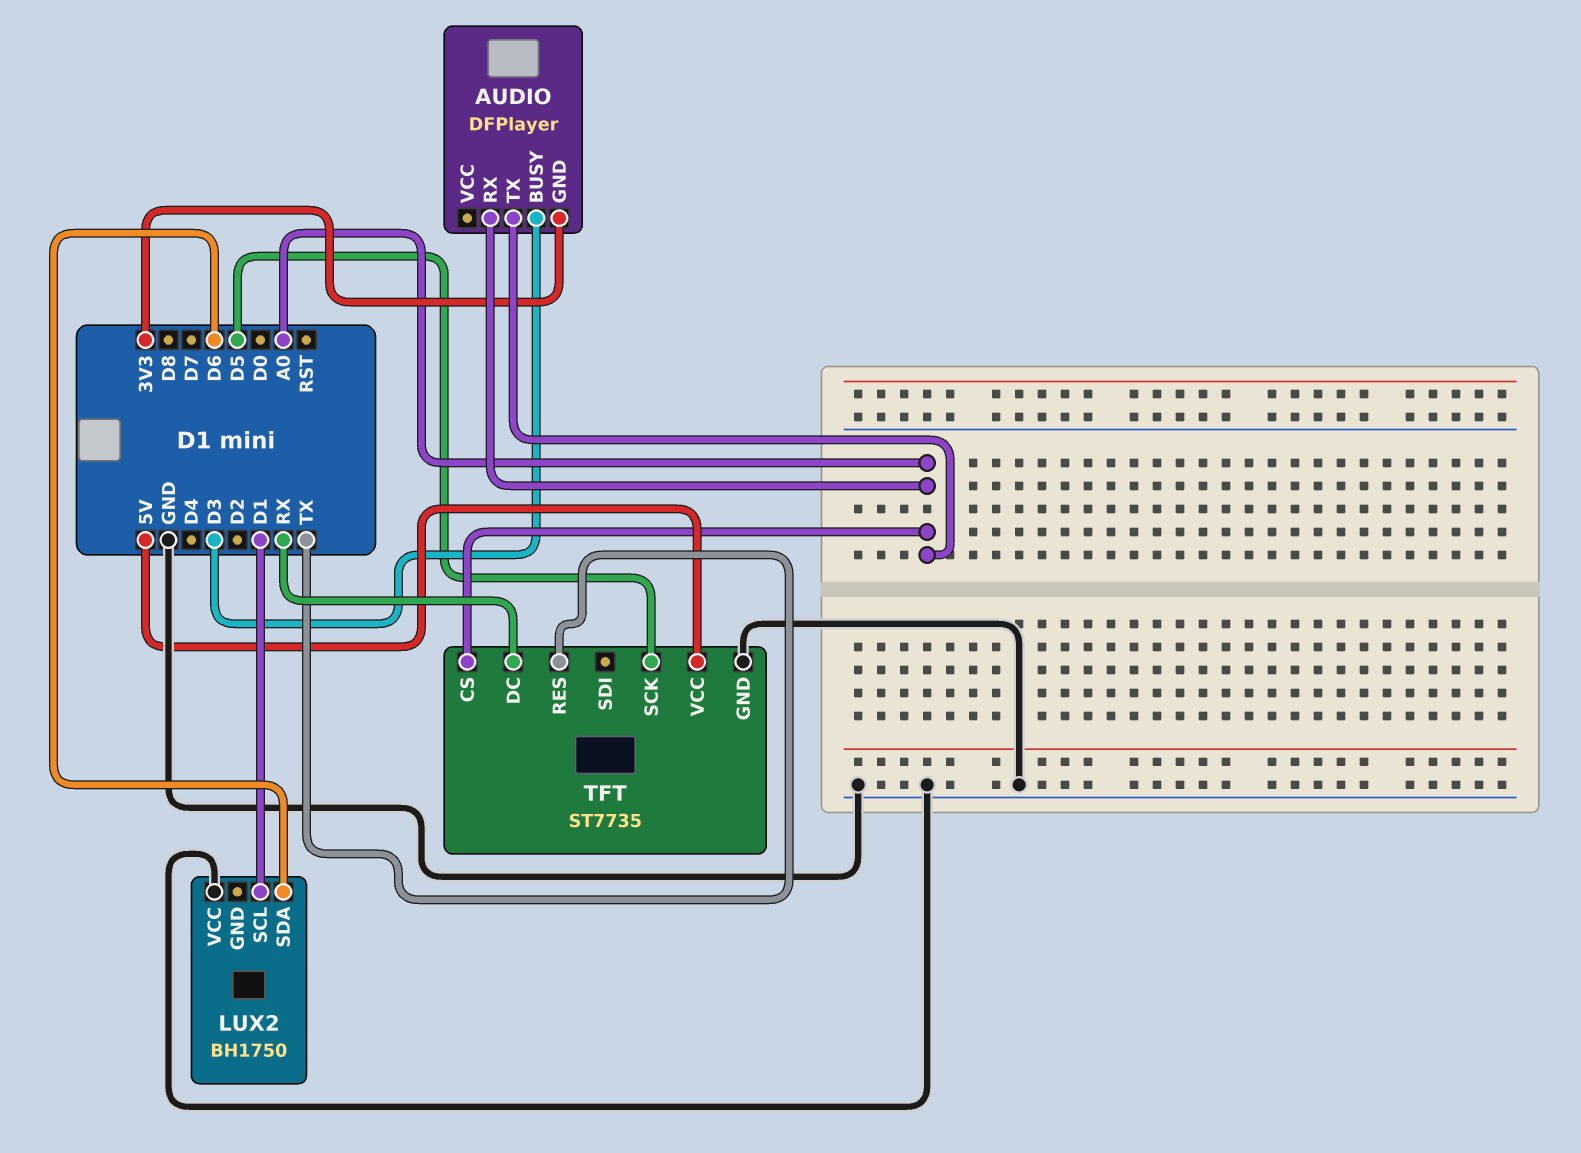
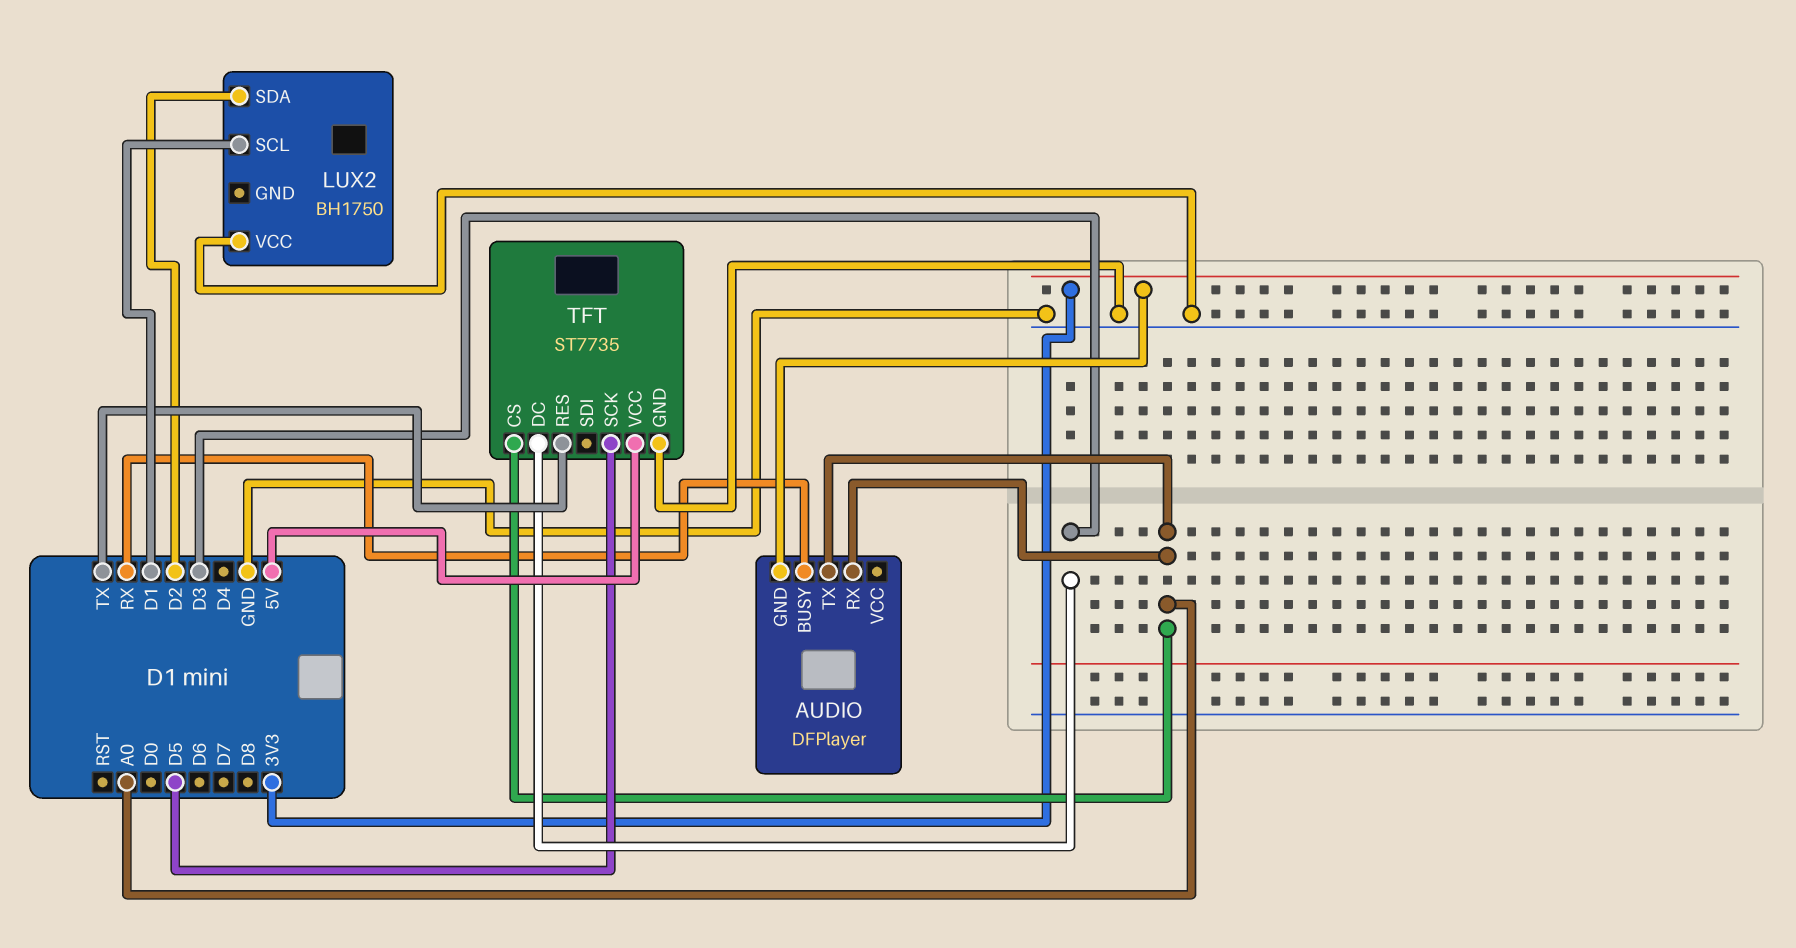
AUDIO pin BUSY: D3 -> RX
LUX2 pin SDA: D6 -> D2
TFT pin DC: RX -> D3

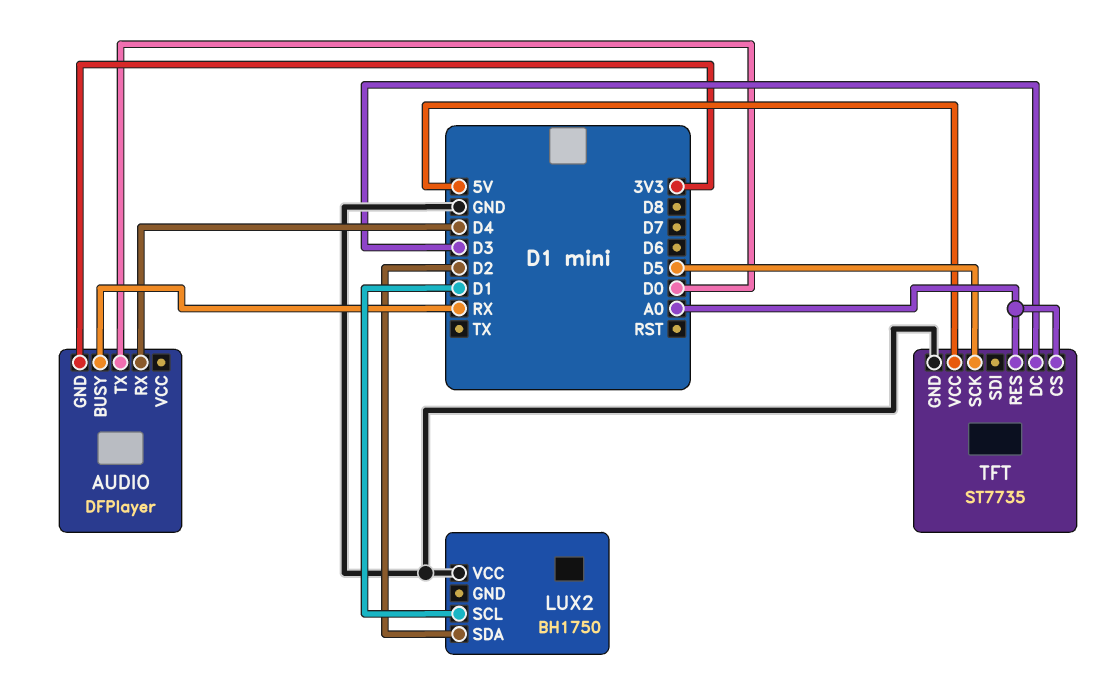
AUDIO pin RX: A0 -> D4
AUDIO pin TX: A0 -> D0
TFT pin RES: TX -> A0

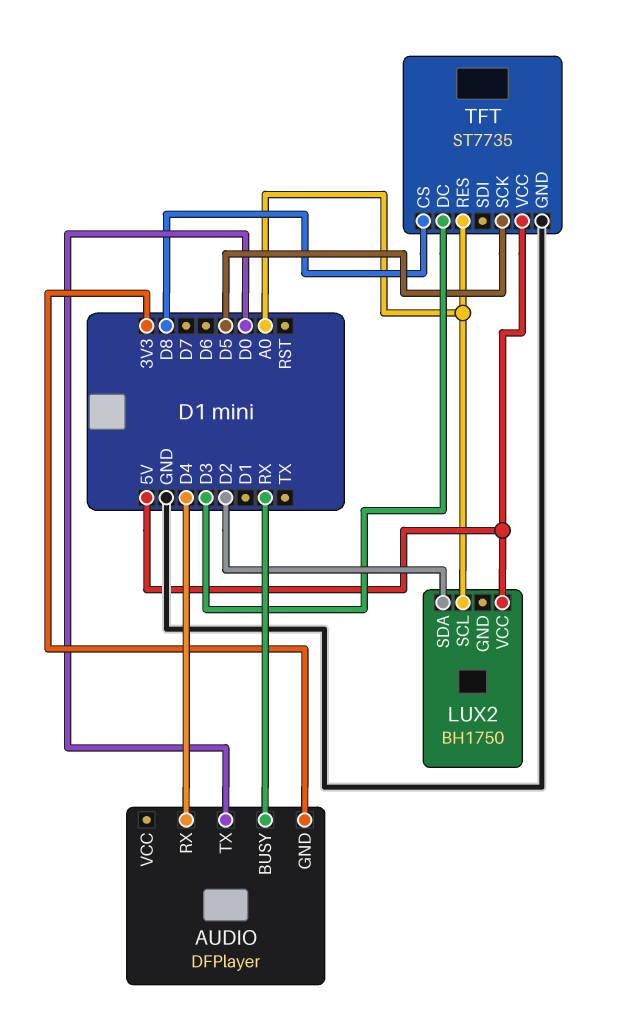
LUX2 pin SCL: D1 -> A0
LUX2 pin VCC: GND -> 5V
TFT pin CS: A0 -> D8

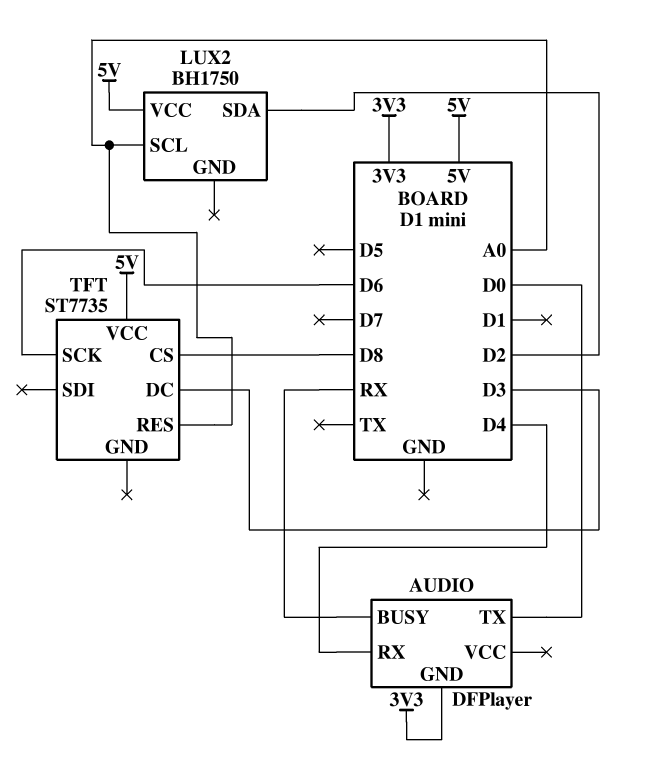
TFT pin GND: GND -> none
TFT pin SCK: D5 -> D6

